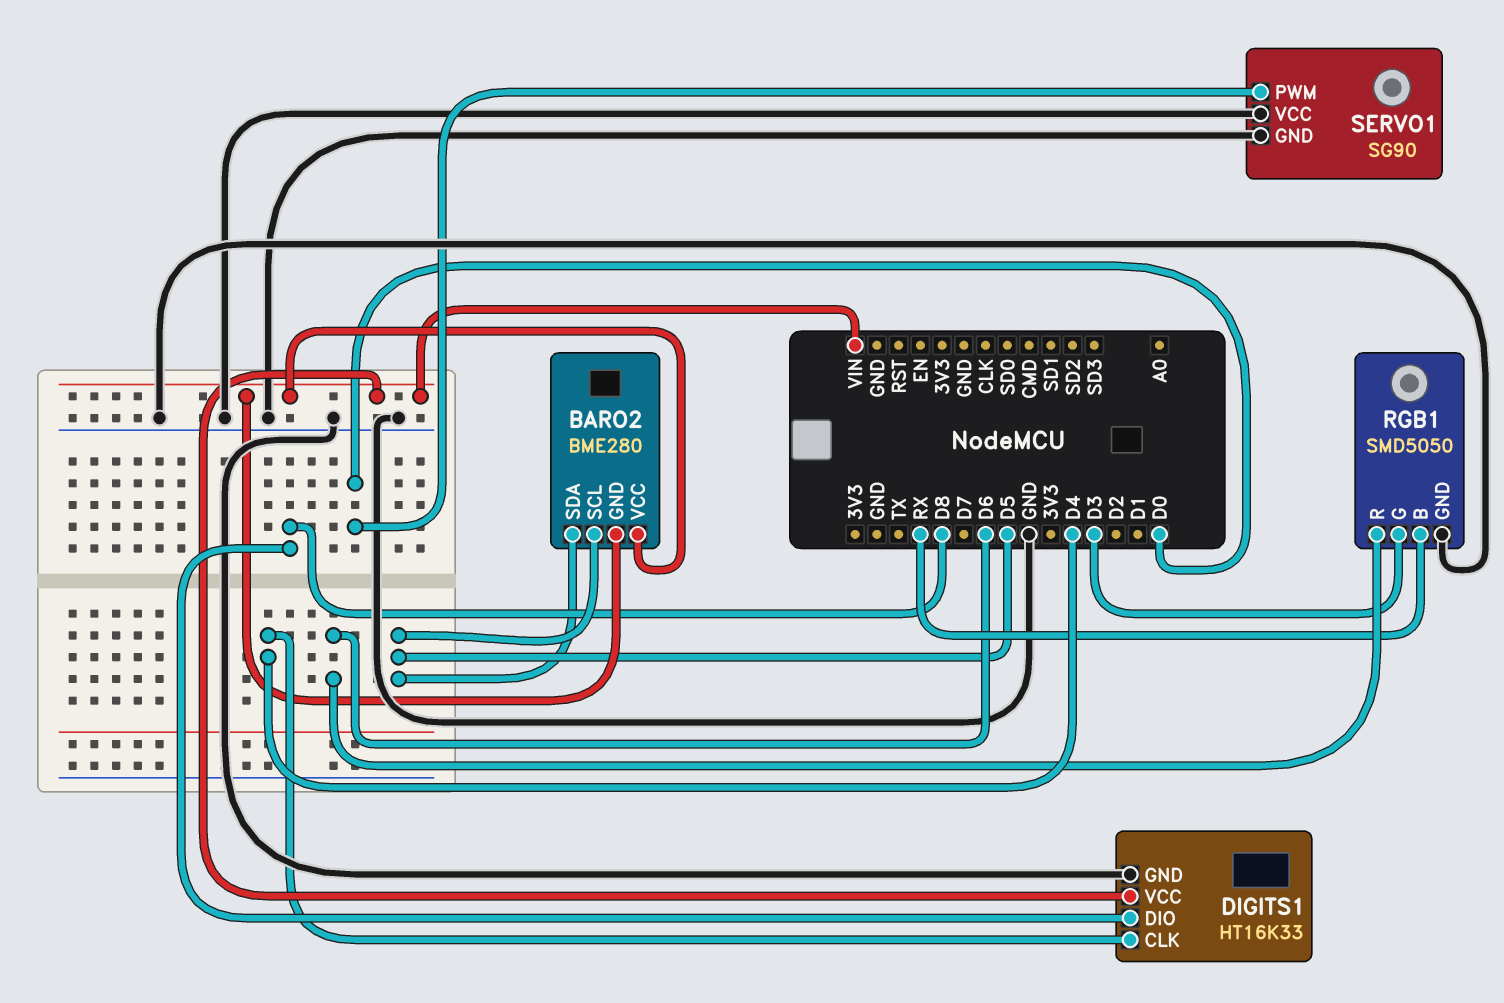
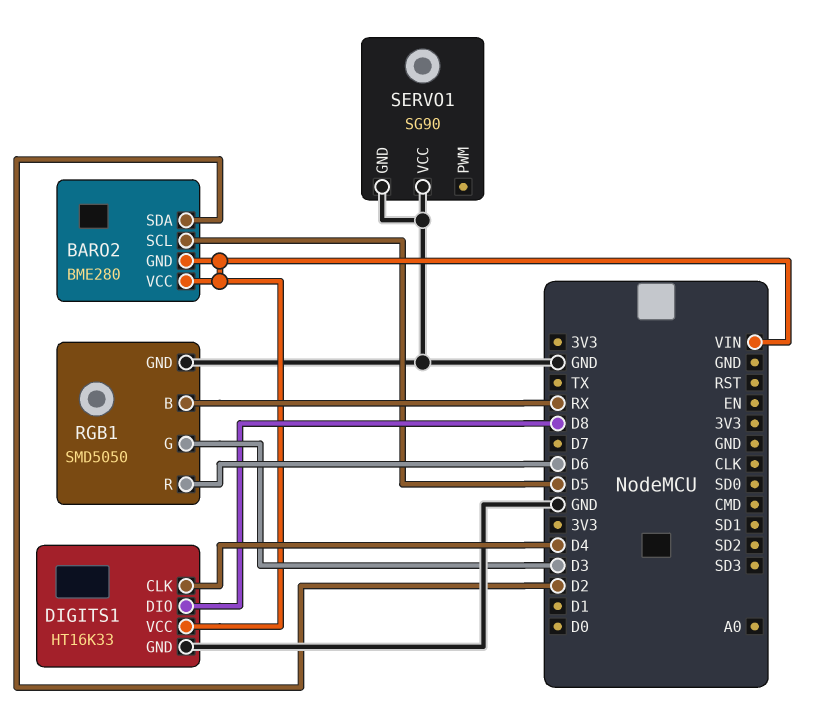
BARO2 pin SDA: D5 -> D2
SERVO1 pin PWM: D0 -> none

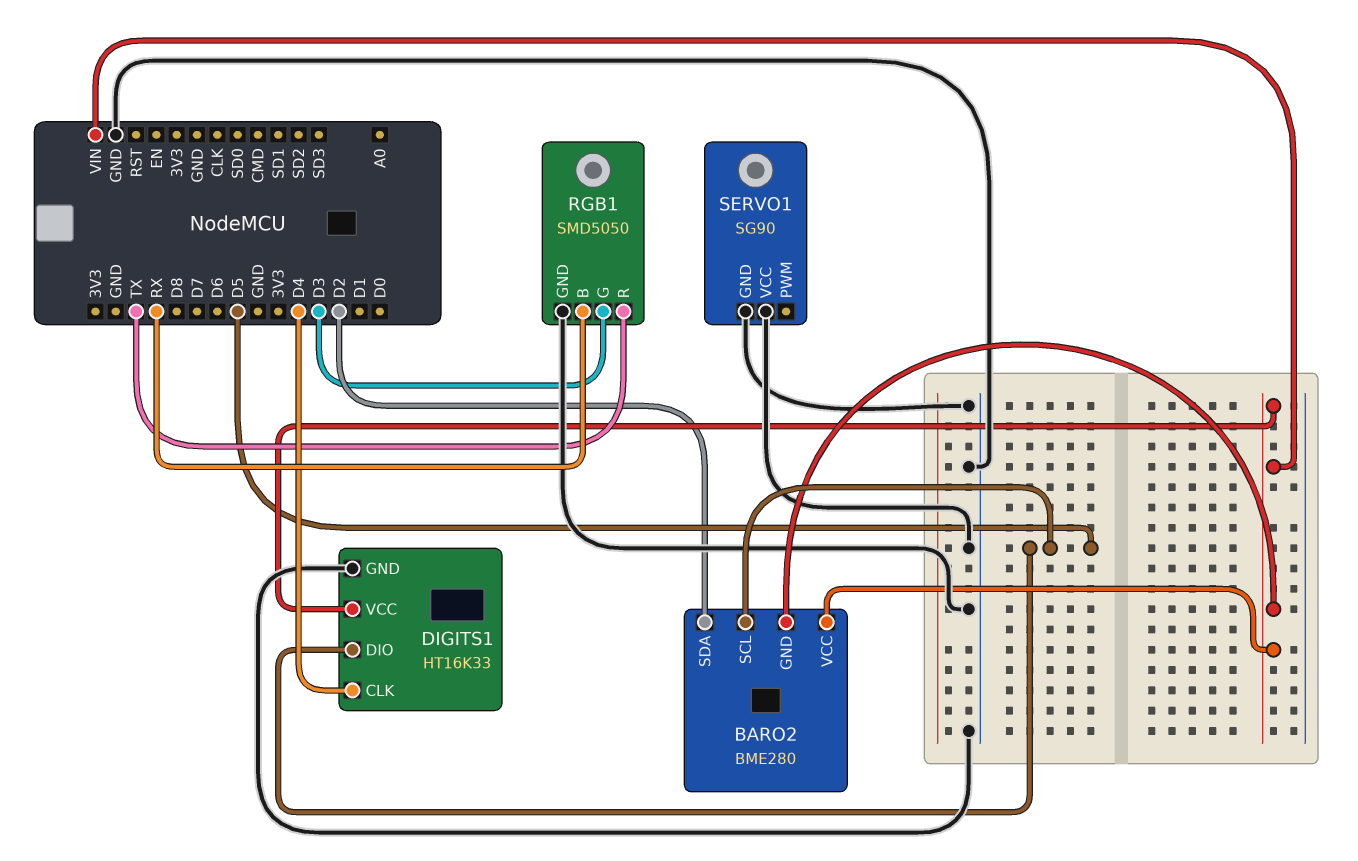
DIGITS1 pin DIO: D8 -> D5
RGB1 pin R: D6 -> TX

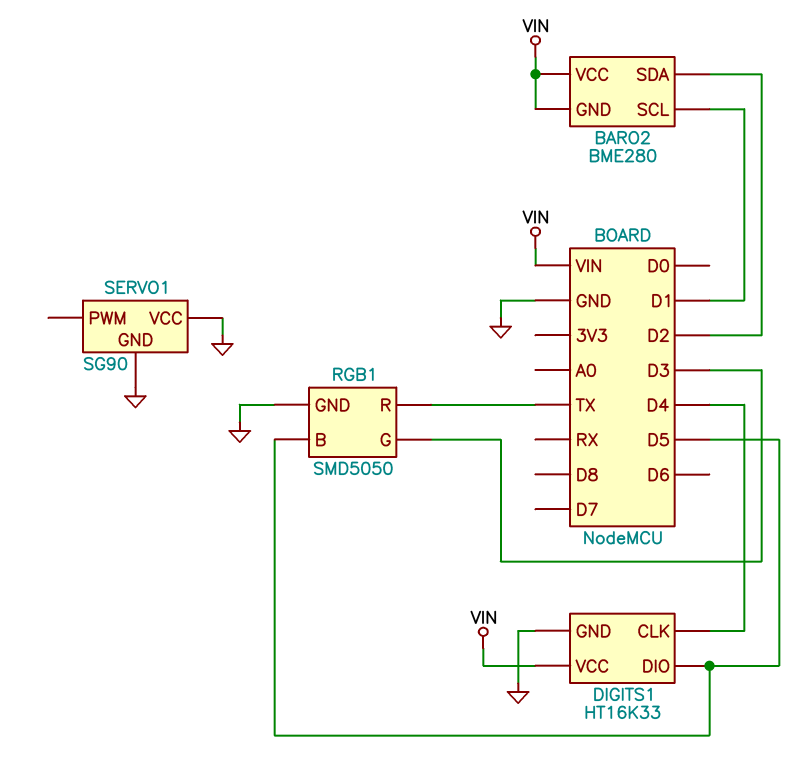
BARO2 pin SCL: D5 -> D1
RGB1 pin B: RX -> D5

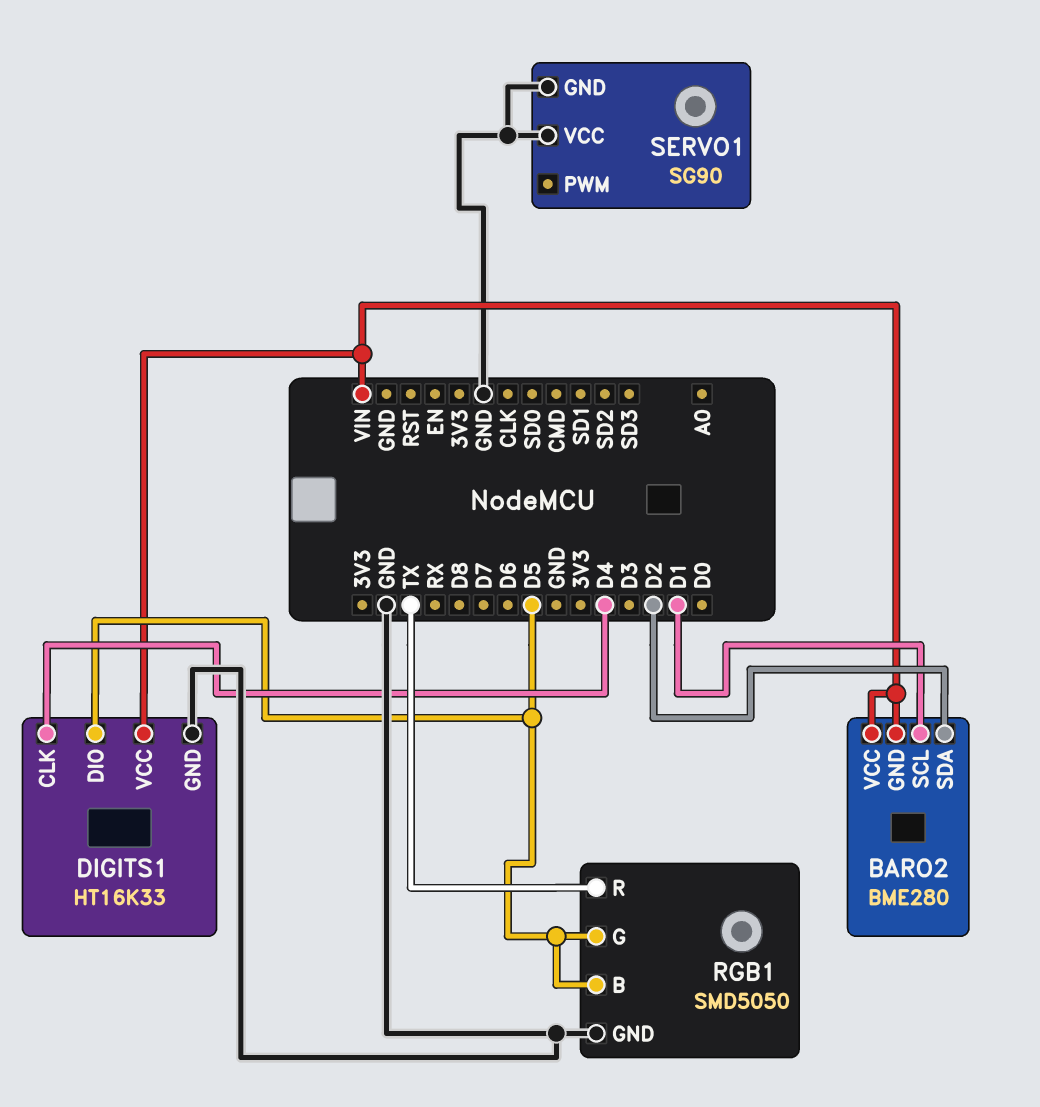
RGB1 pin G: D3 -> D5

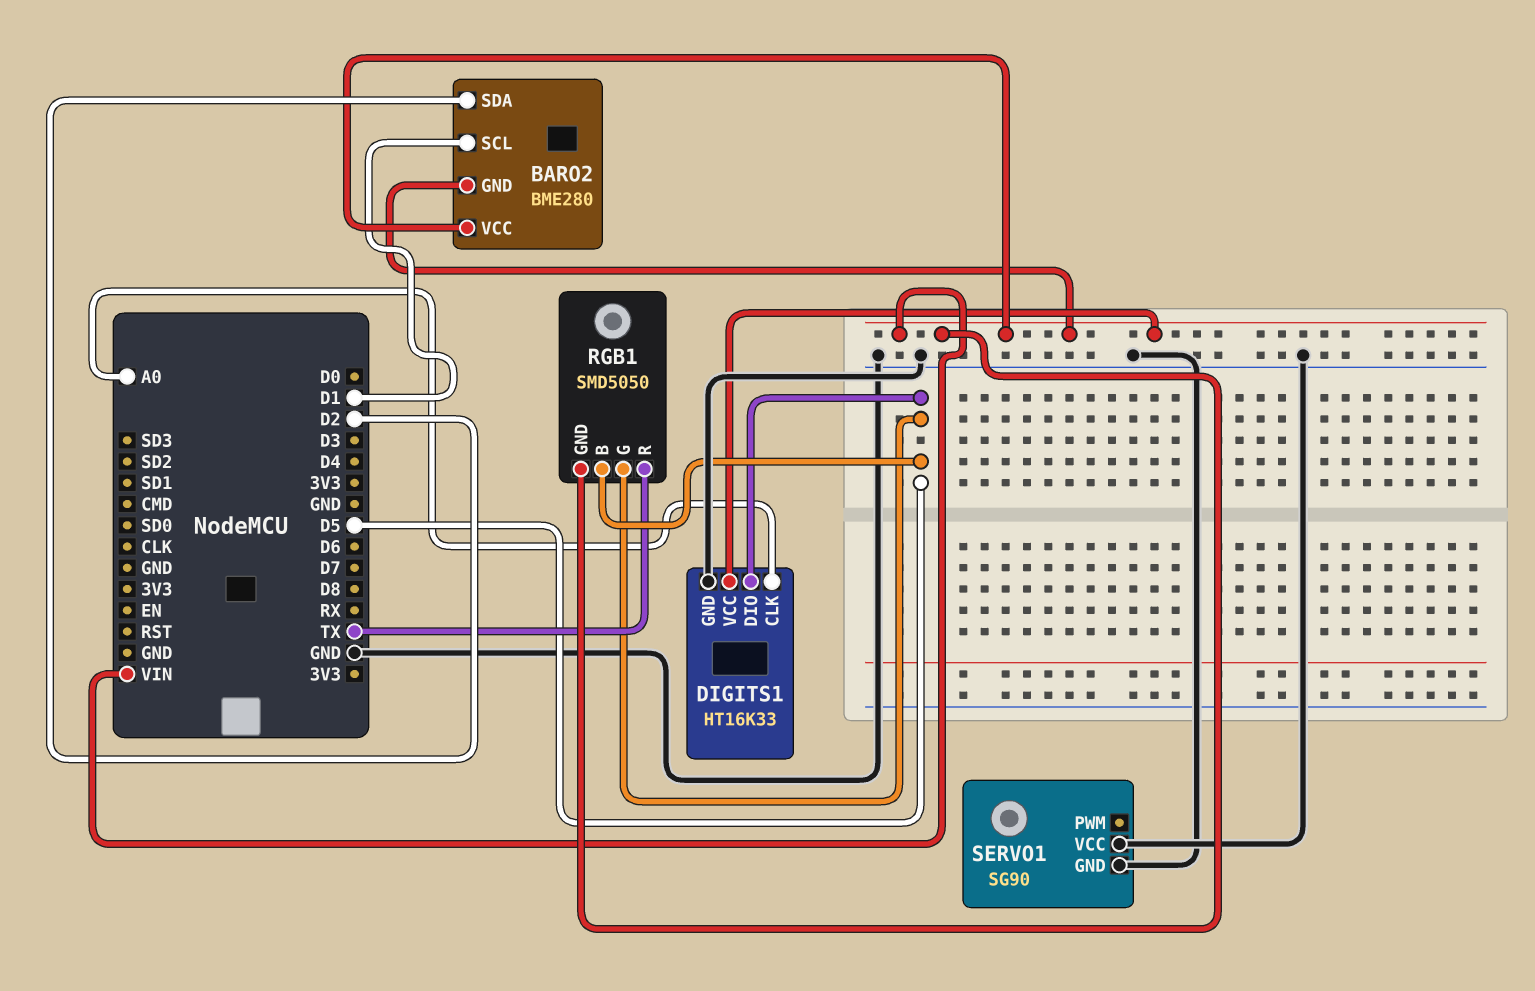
DIGITS1 pin CLK: D4 -> A0
RGB1 pin GND: GND -> VIN

